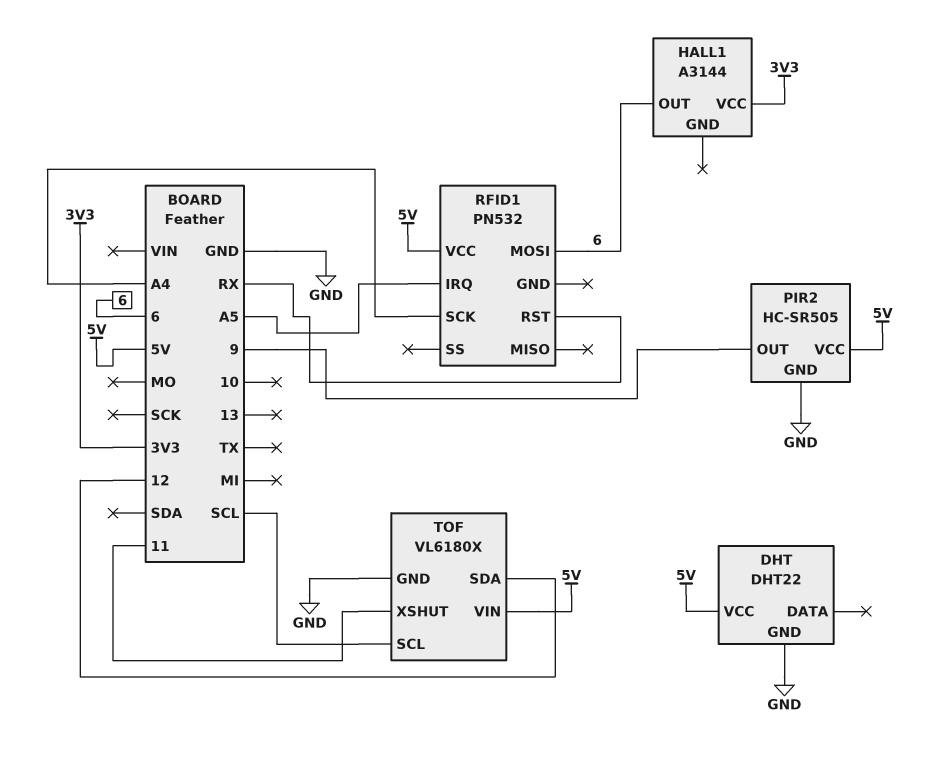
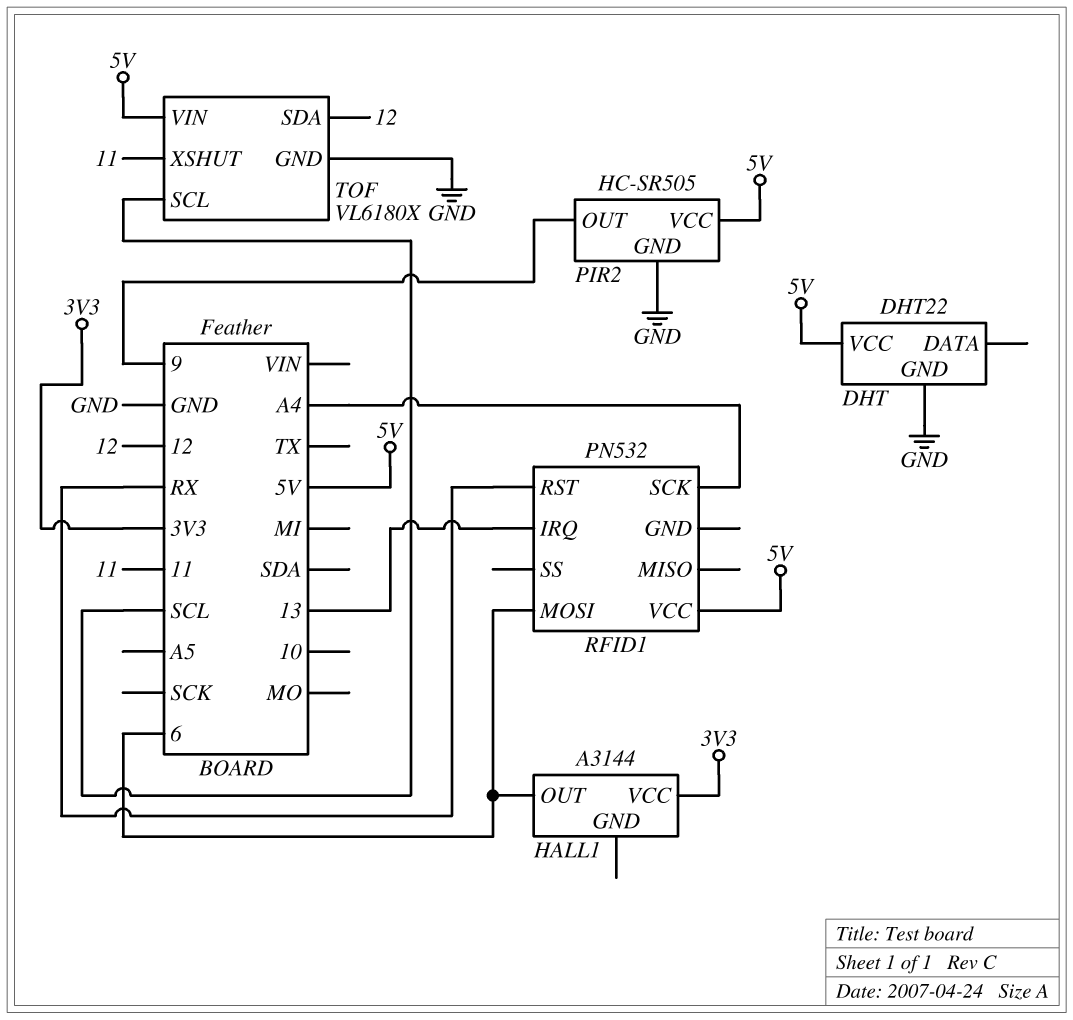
RFID1 pin IRQ: A5 -> 13

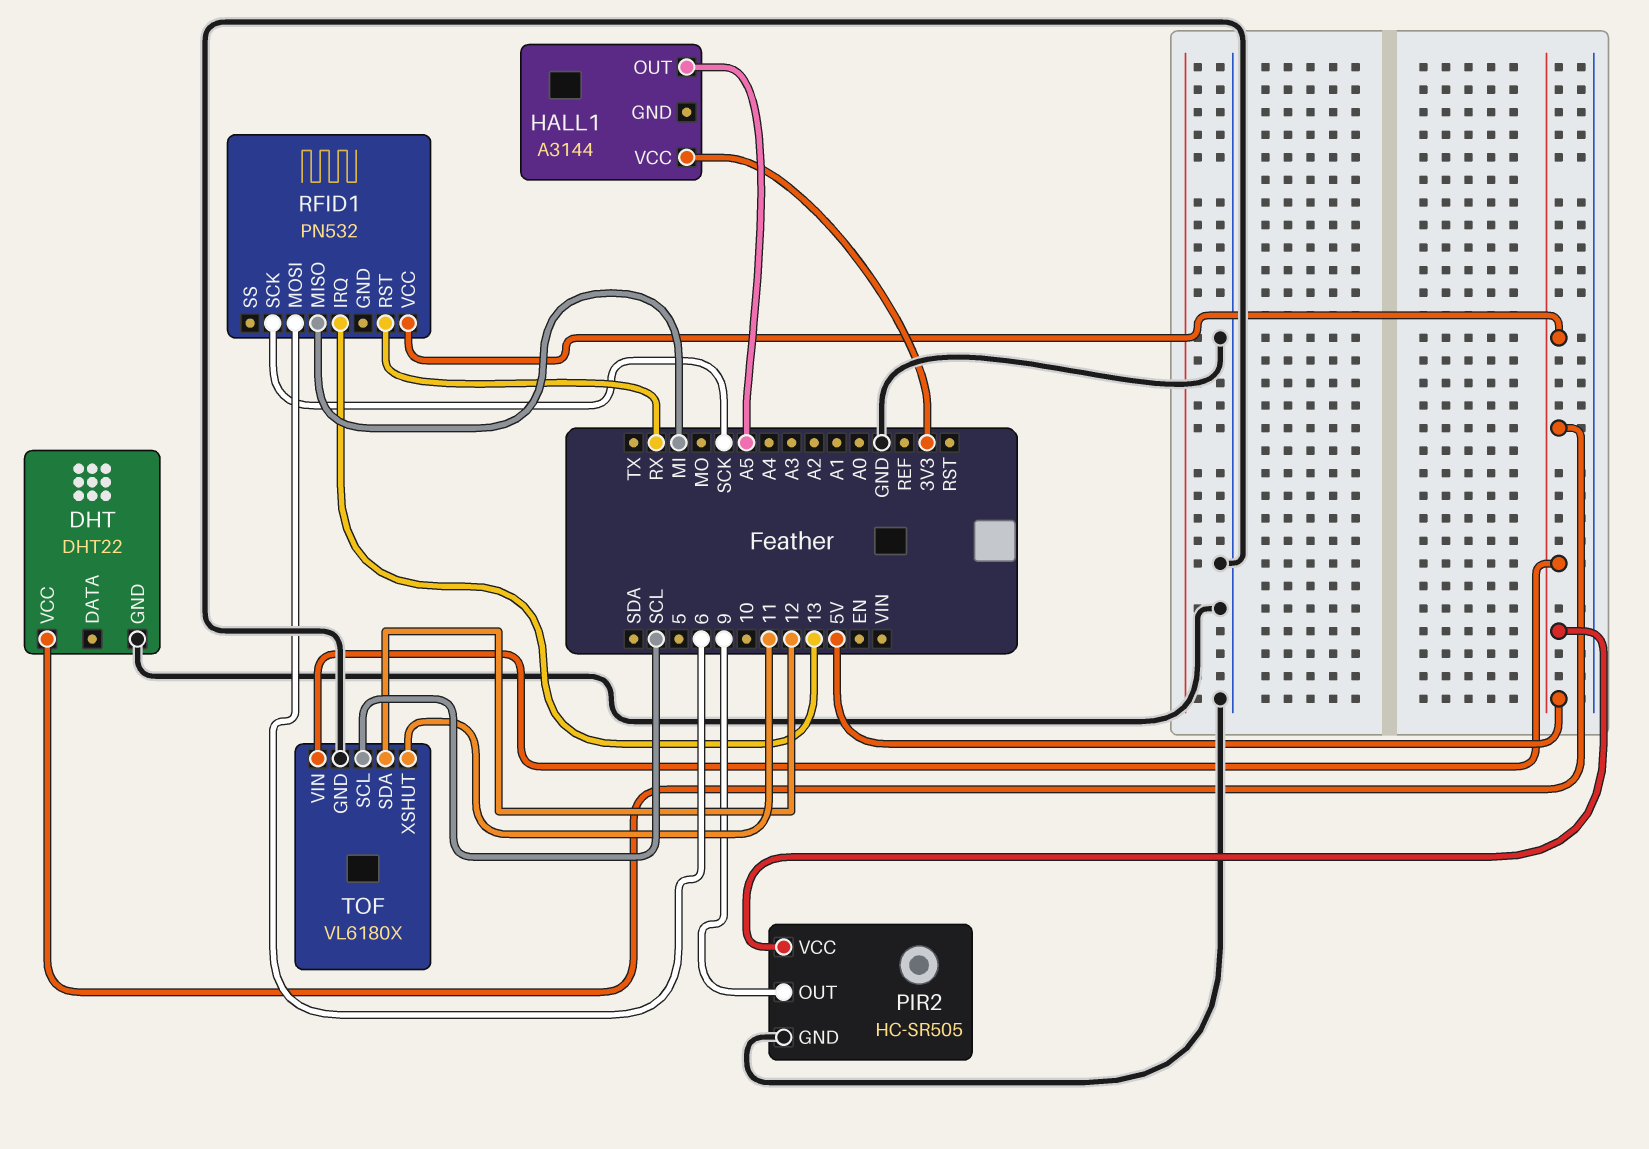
HALL1 pin OUT: 6 -> A5
RFID1 pin MISO: none -> MI
RFID1 pin SCK: A4 -> SCK

